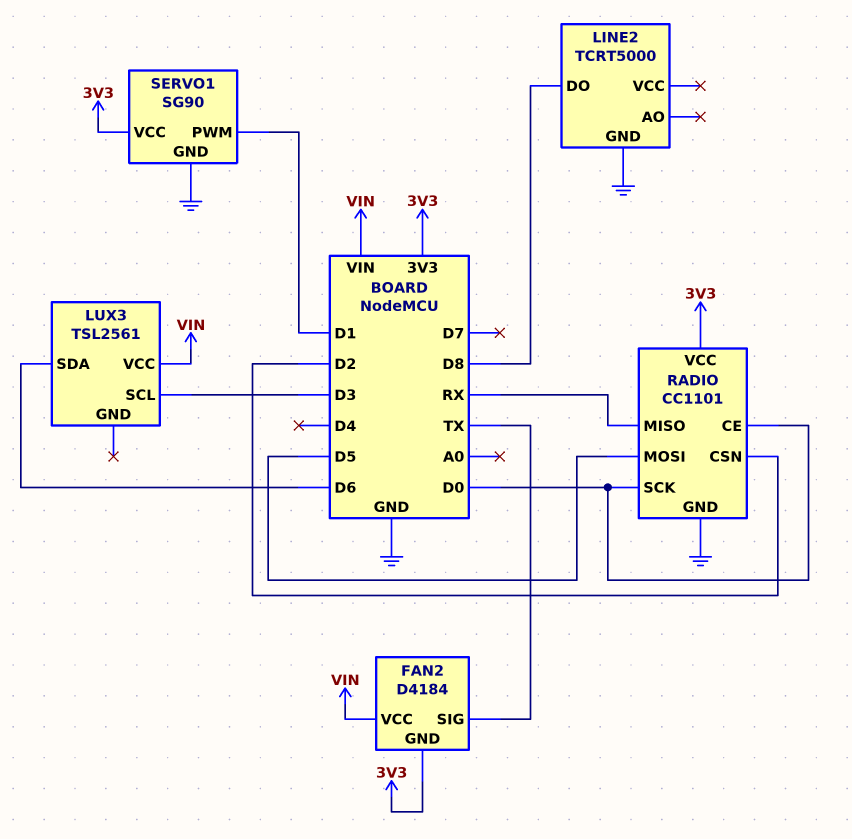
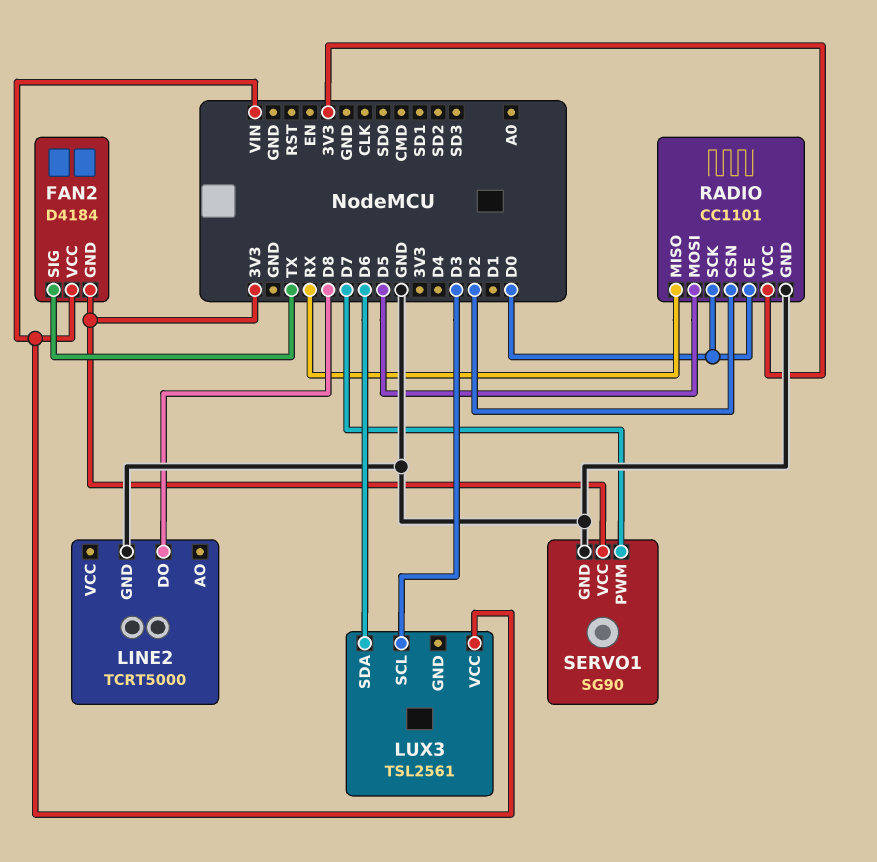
SERVO1 pin PWM: D1 -> D7

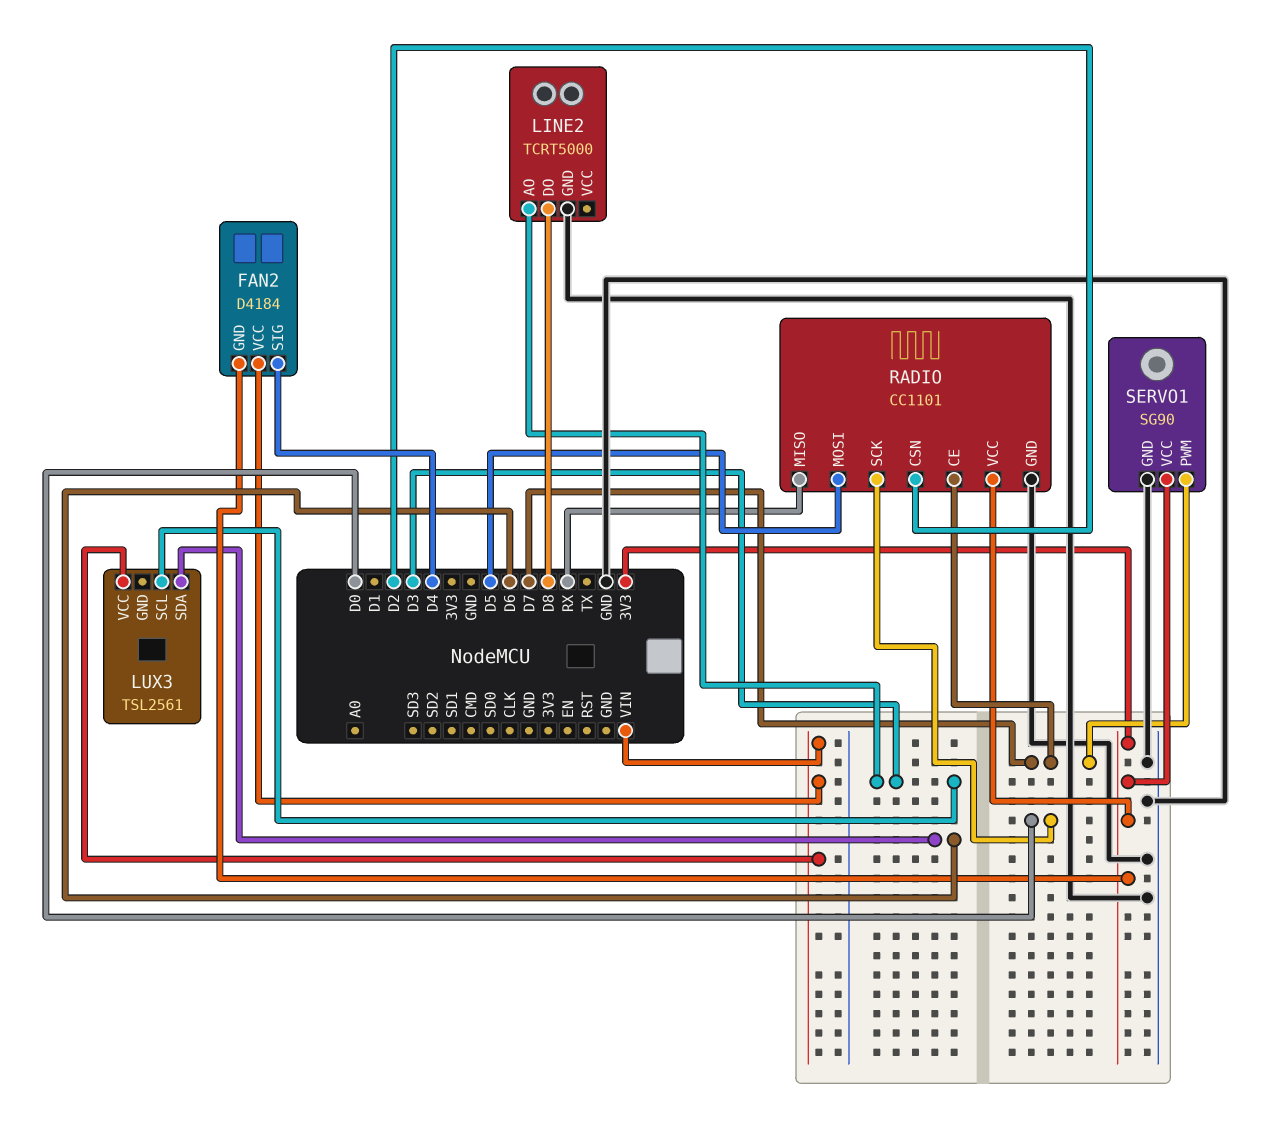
FAN2 pin SIG: TX -> D4
LINE2 pin AO: none -> D3
RADIO pin CE: D0 -> D7

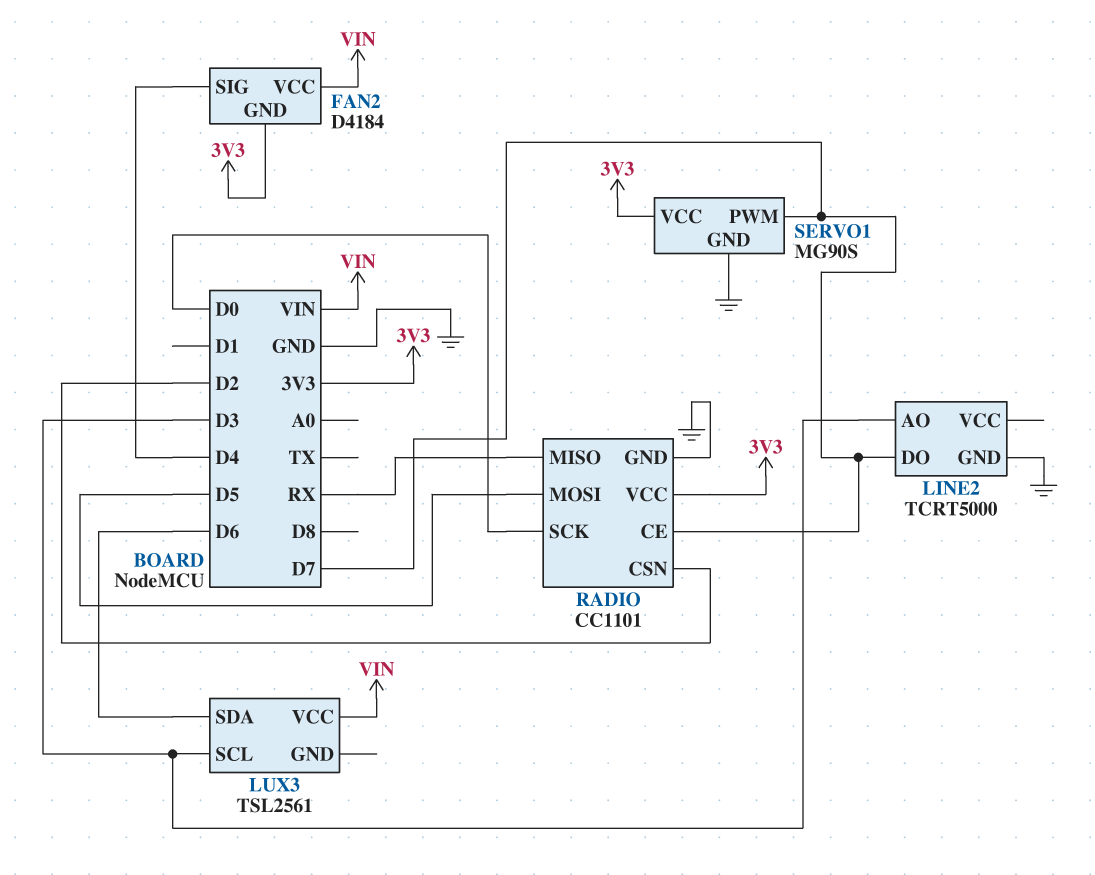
LINE2 pin DO: D8 -> D7
SERVO1: SG90 -> MG90S

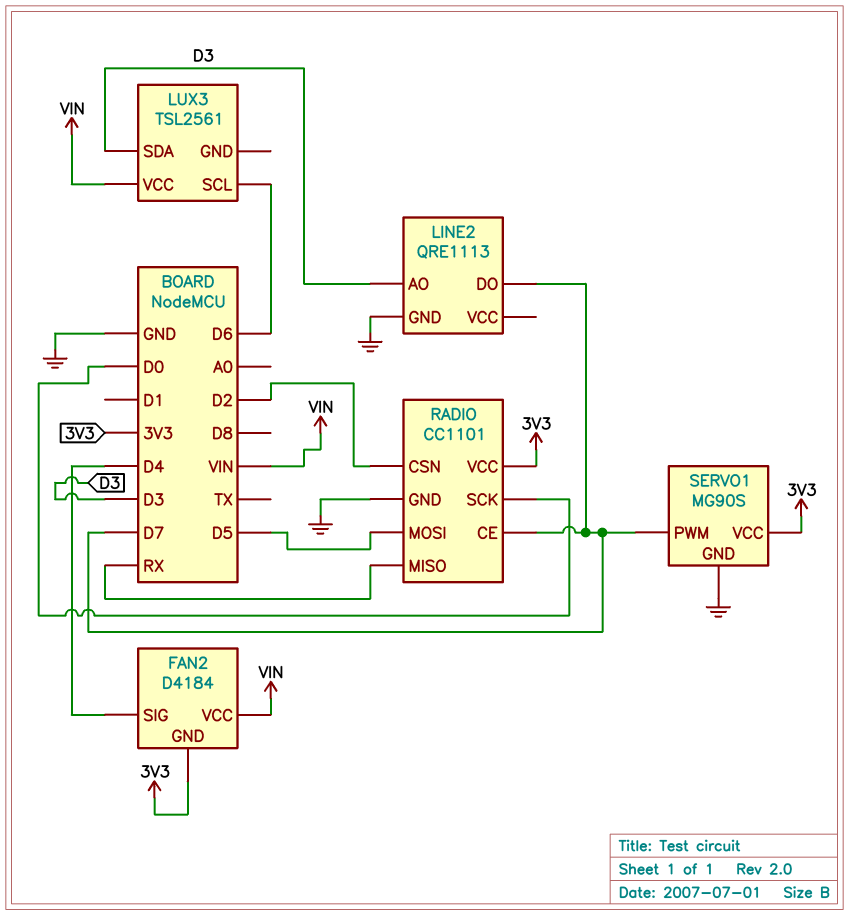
LINE2: TCRT5000 -> QRE1113
LUX3 pin SCL: D3 -> D6
LUX3 pin SDA: D6 -> D3

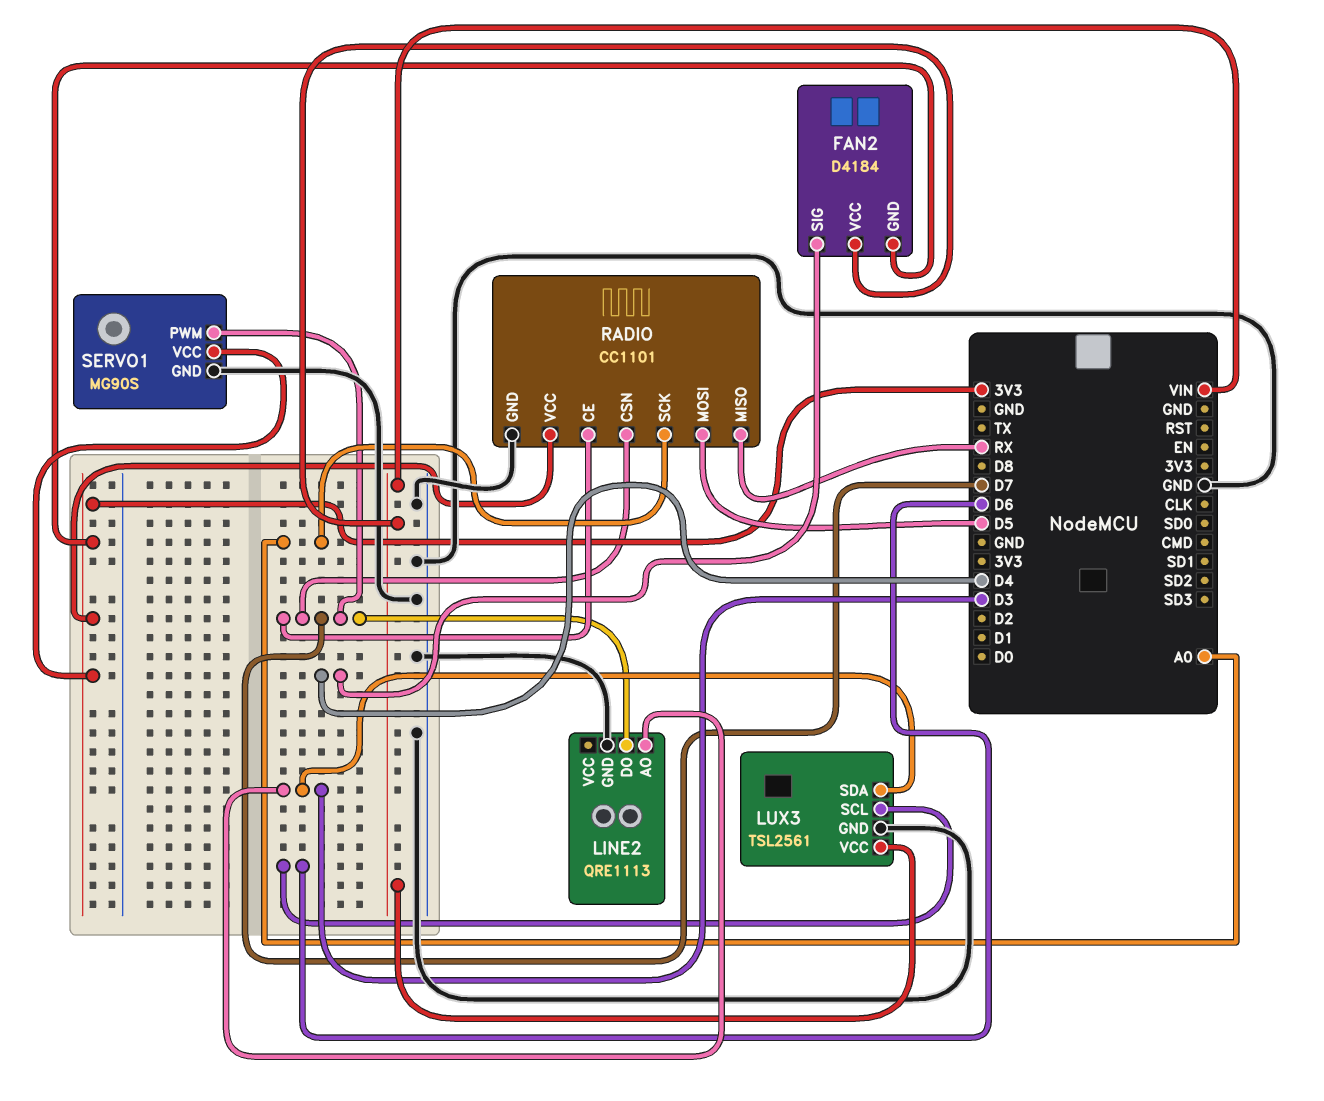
LUX3 pin GND: none -> GND
RADIO pin CSN: D2 -> D7
RADIO pin SCK: D0 -> A0

